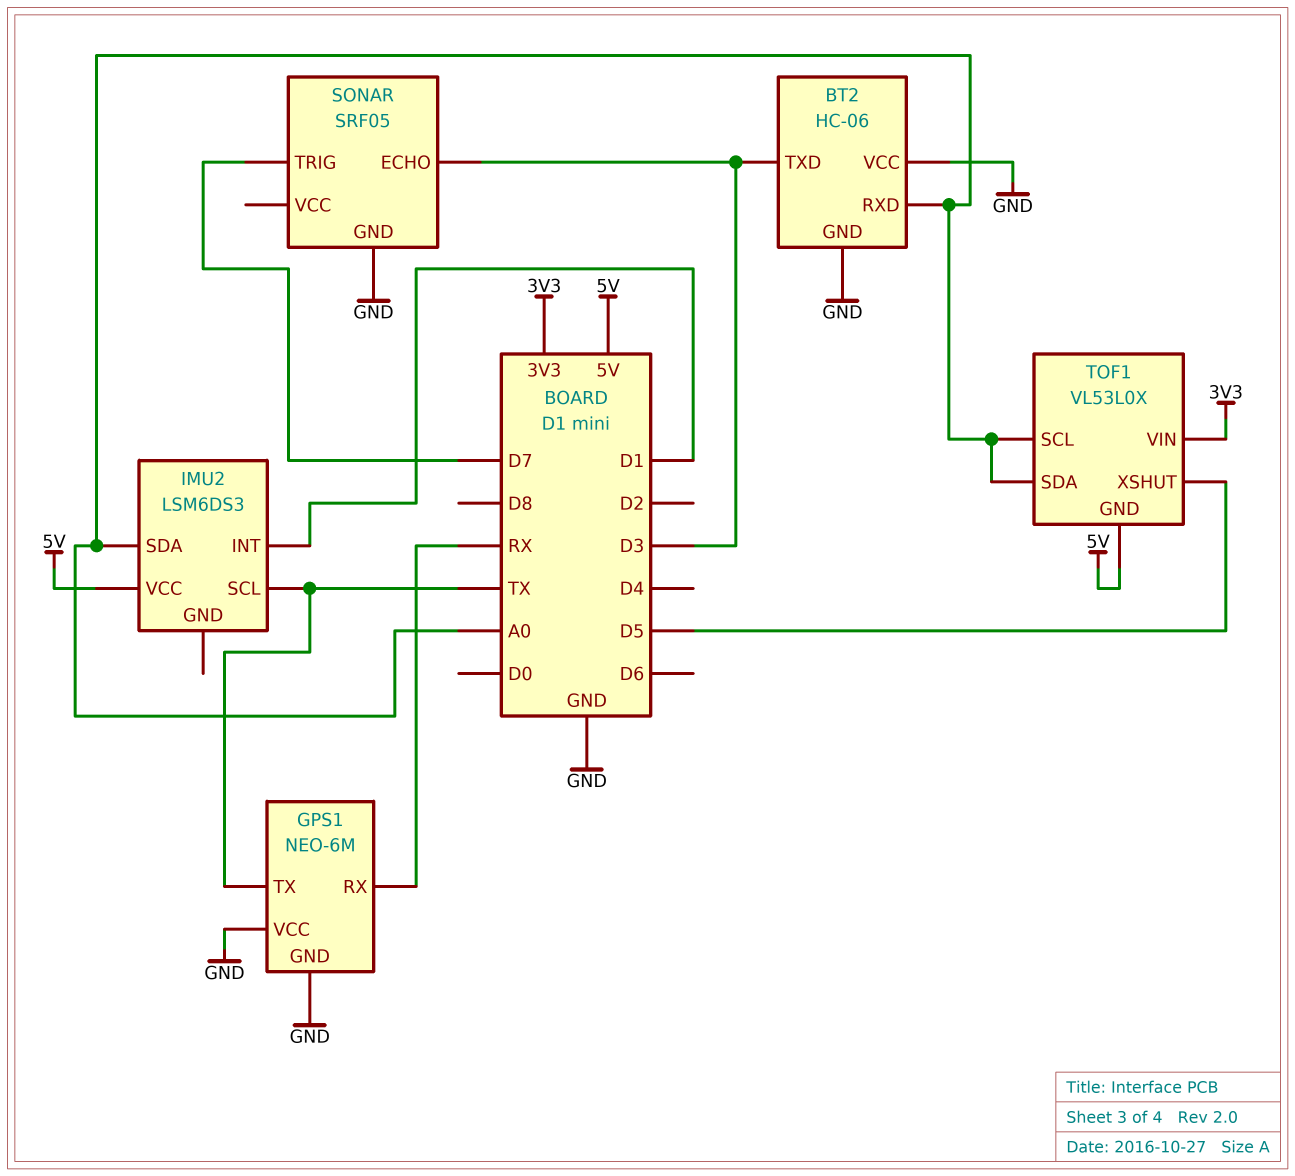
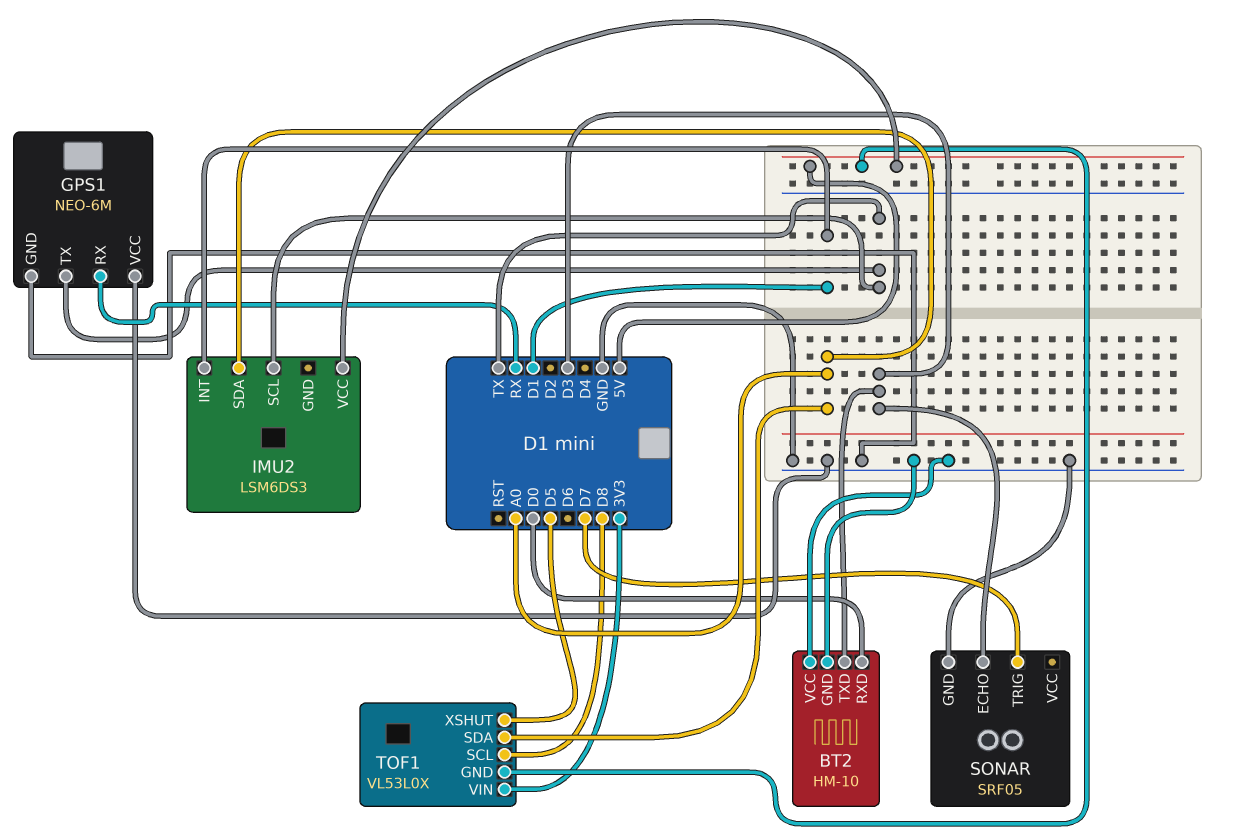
BT2: HC-06 -> HM-10
BT2 pin RXD: A0 -> D0
TOF1 pin SCL: A0 -> D8

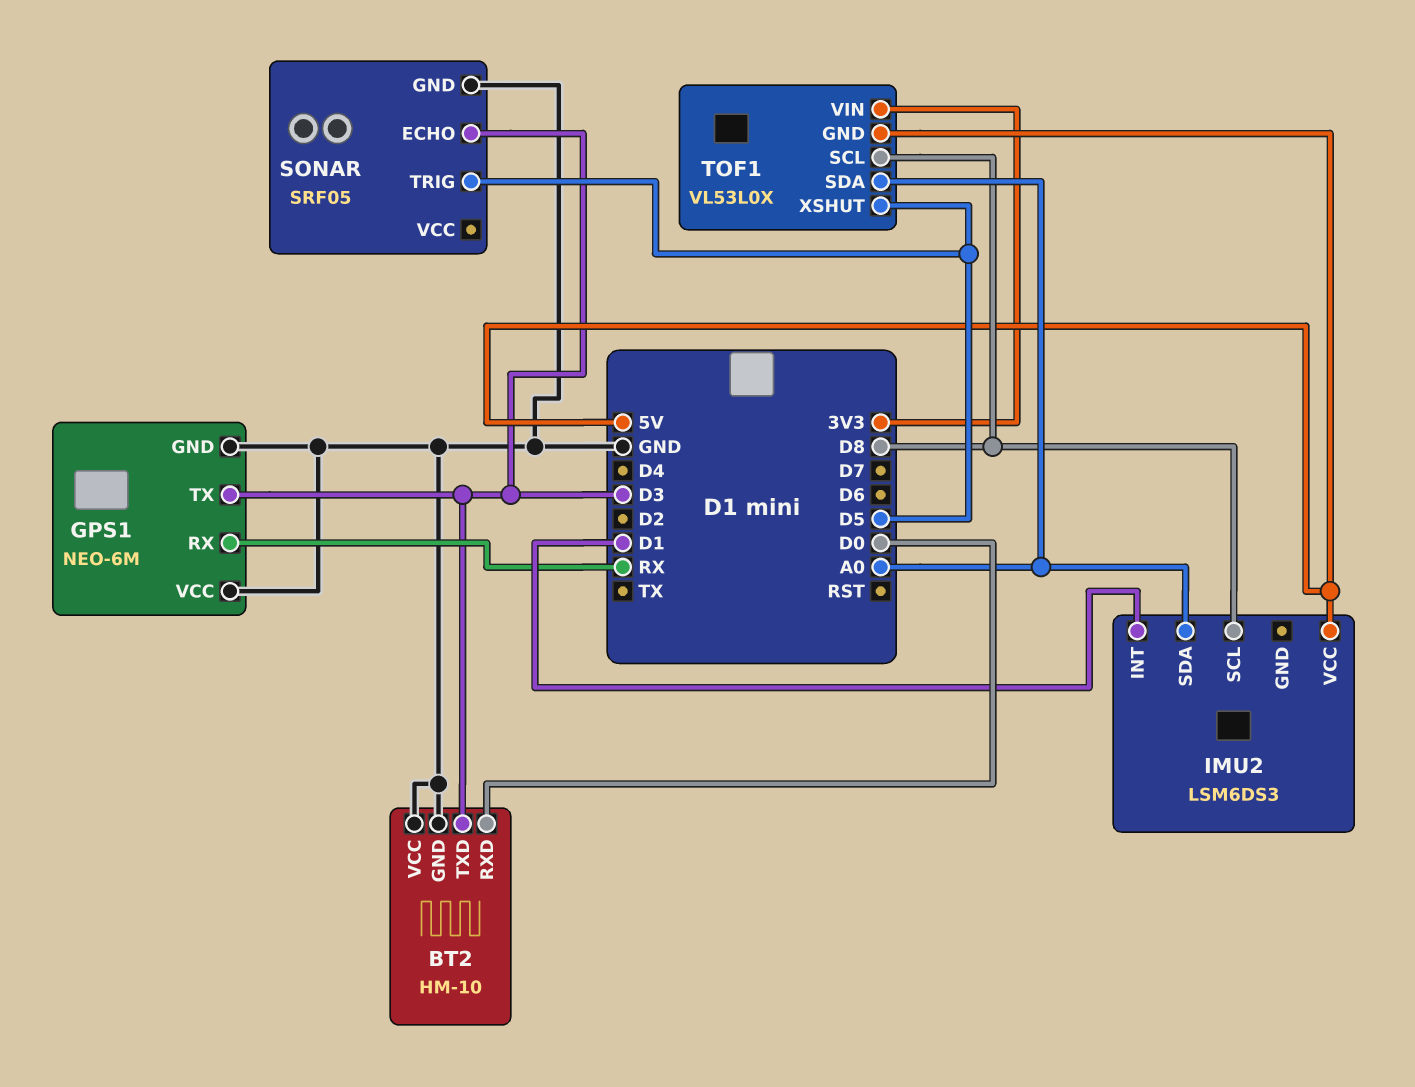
GPS1 pin TX: TX -> D3
IMU2 pin SCL: TX -> D8
SONAR pin TRIG: D7 -> D5

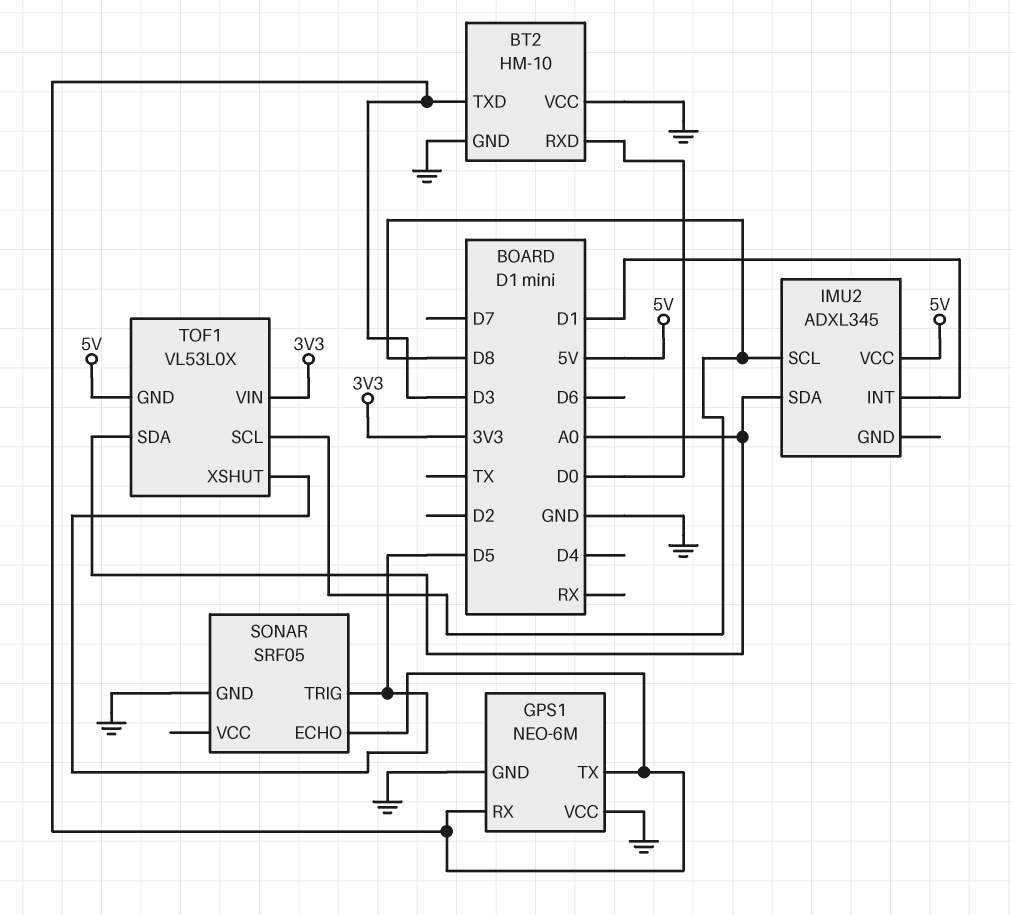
GPS1 pin RX: RX -> D3
IMU2: LSM6DS3 -> ADXL345

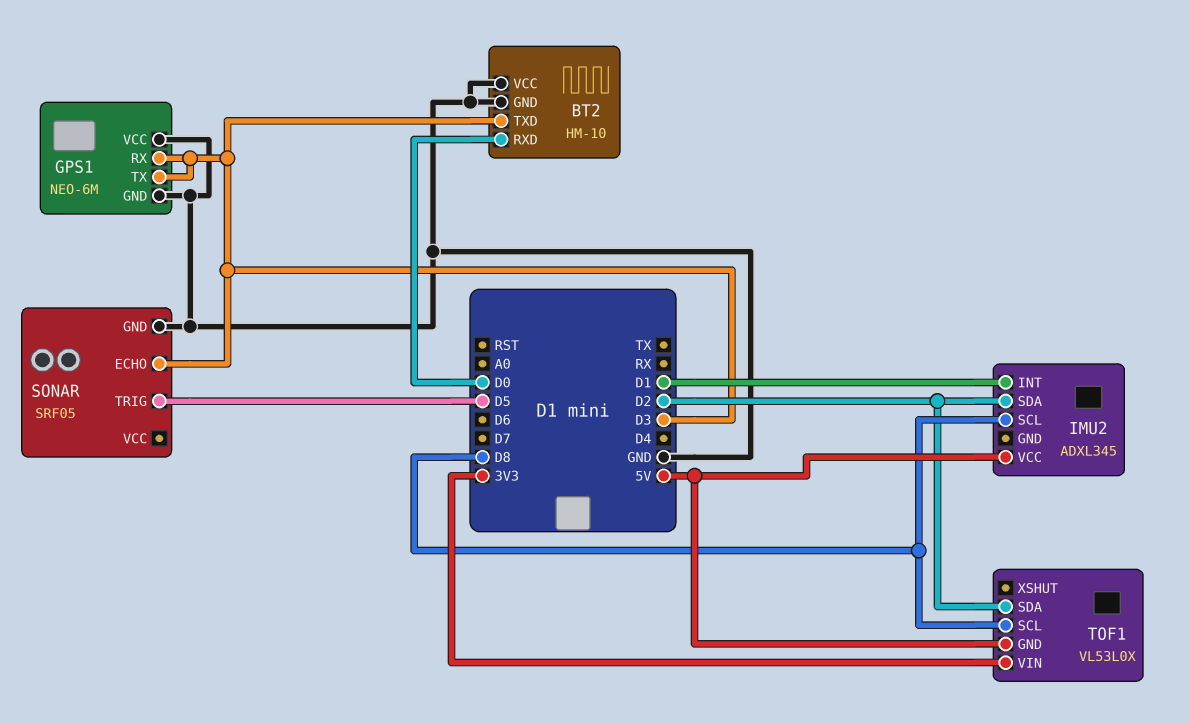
IMU2 pin SDA: A0 -> D2
TOF1 pin SDA: A0 -> D2
TOF1 pin XSHUT: D5 -> none

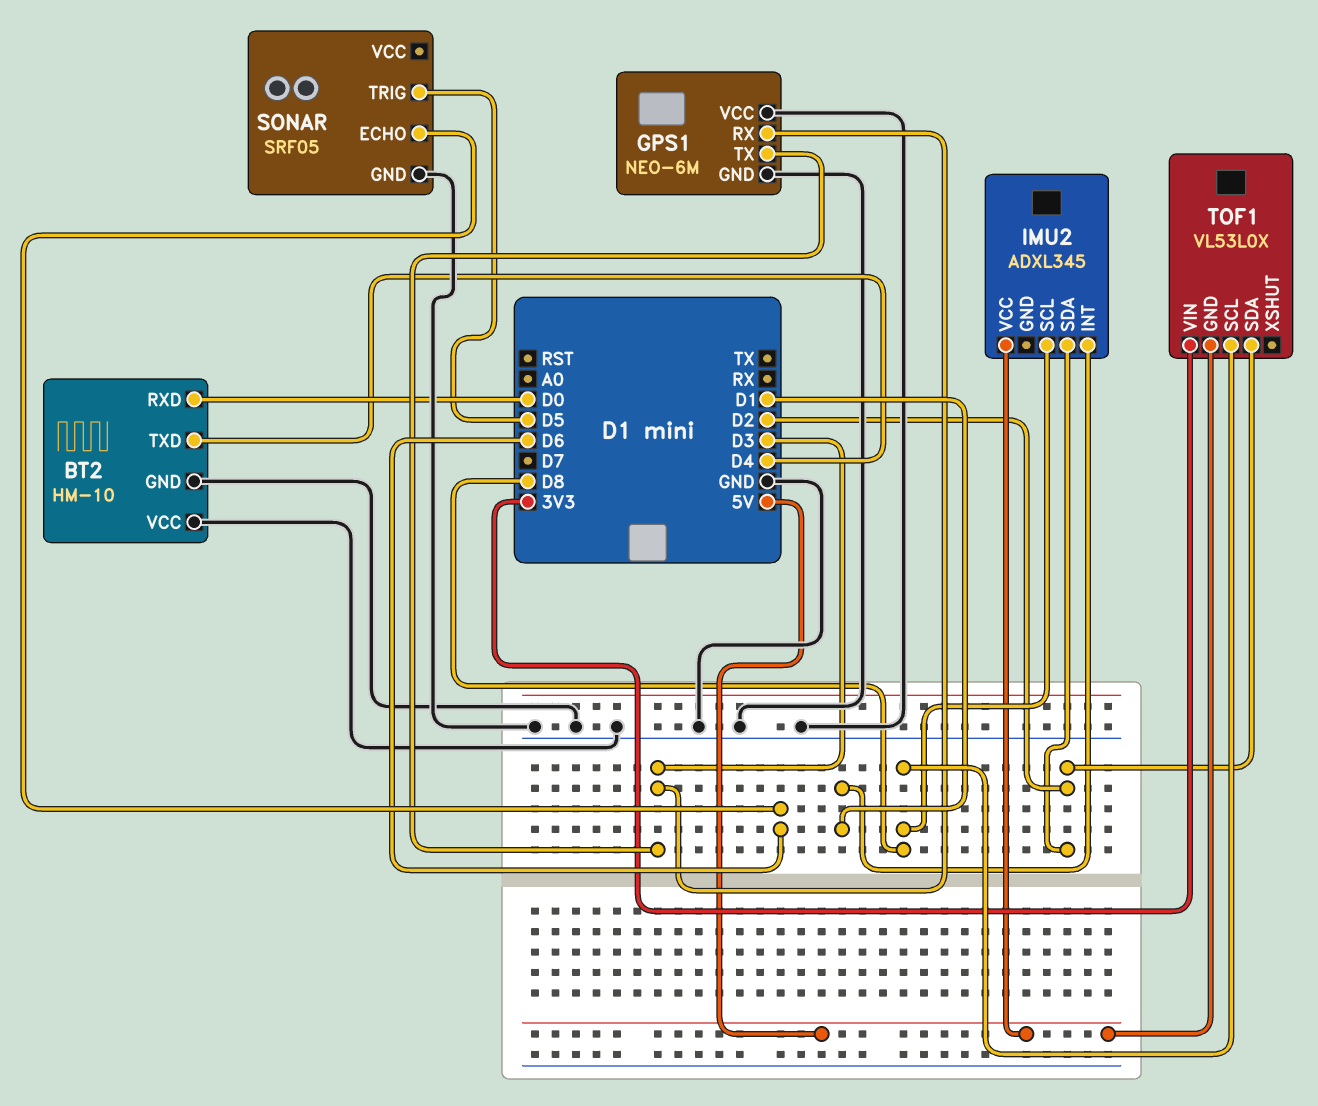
BT2 pin TXD: D3 -> D4
SONAR pin ECHO: D3 -> D6

